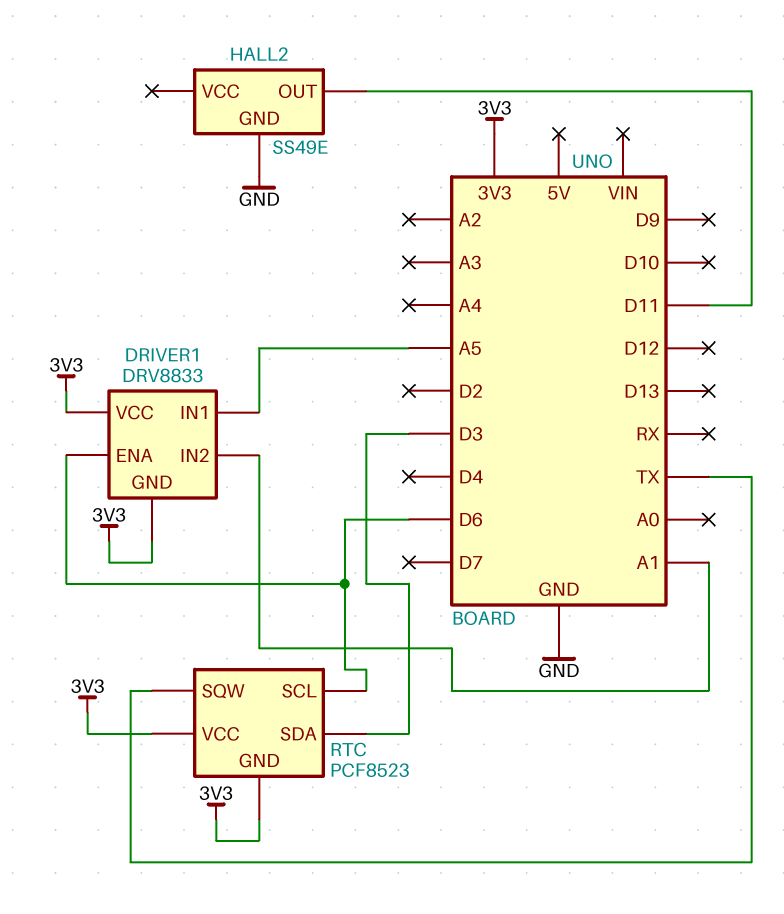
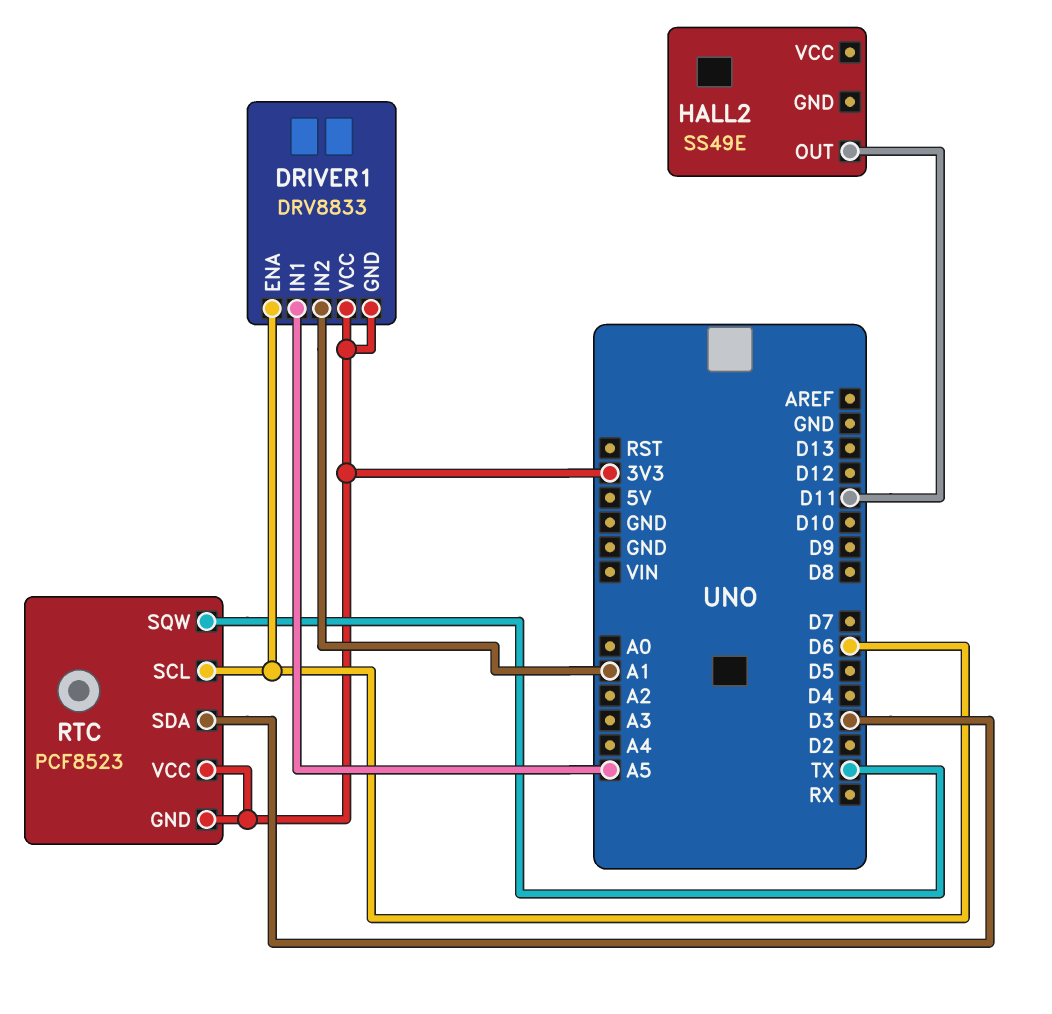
HALL2 pin GND: GND -> none

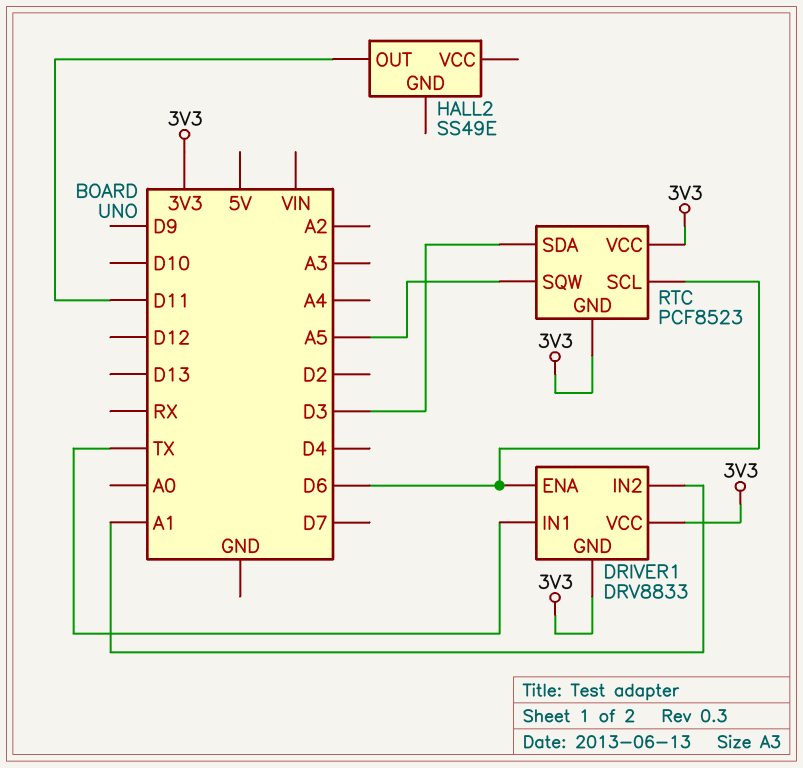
DRIVER1 pin IN1: A5 -> TX
RTC pin SQW: TX -> A5

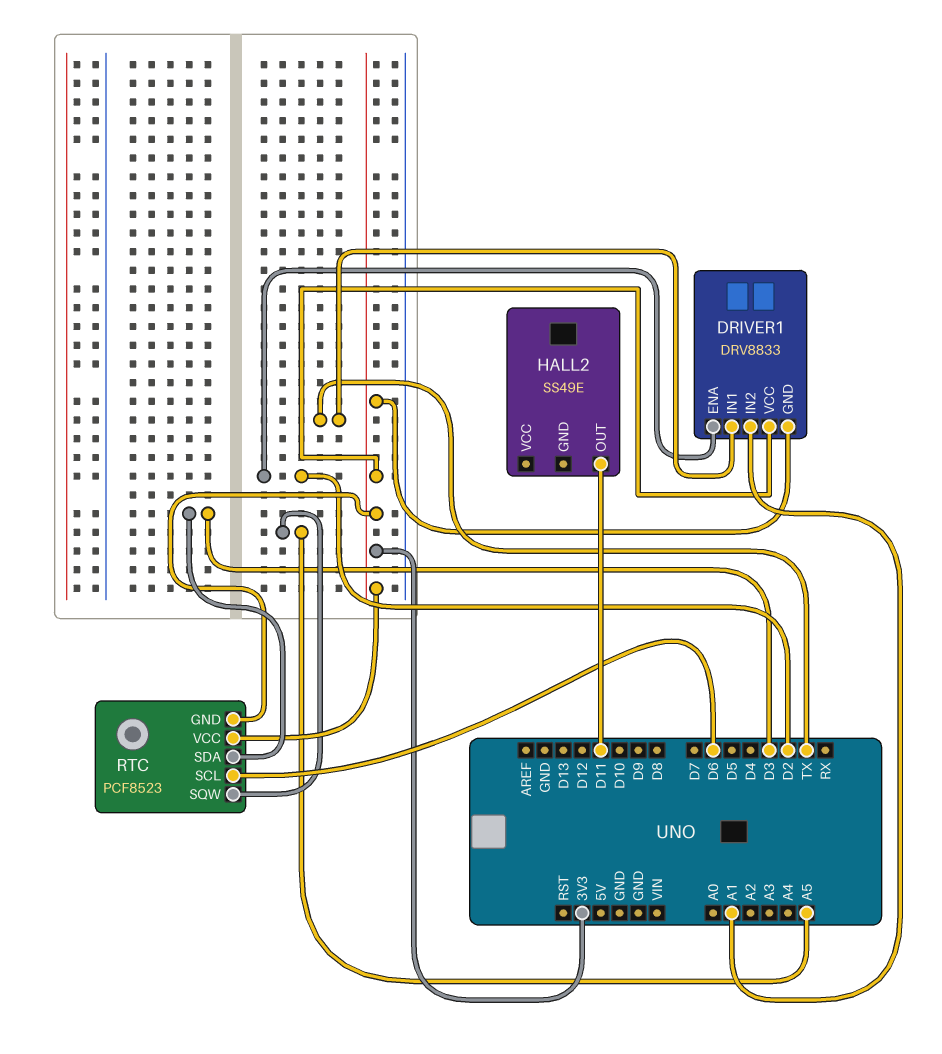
DRIVER1 pin ENA: D6 -> D2

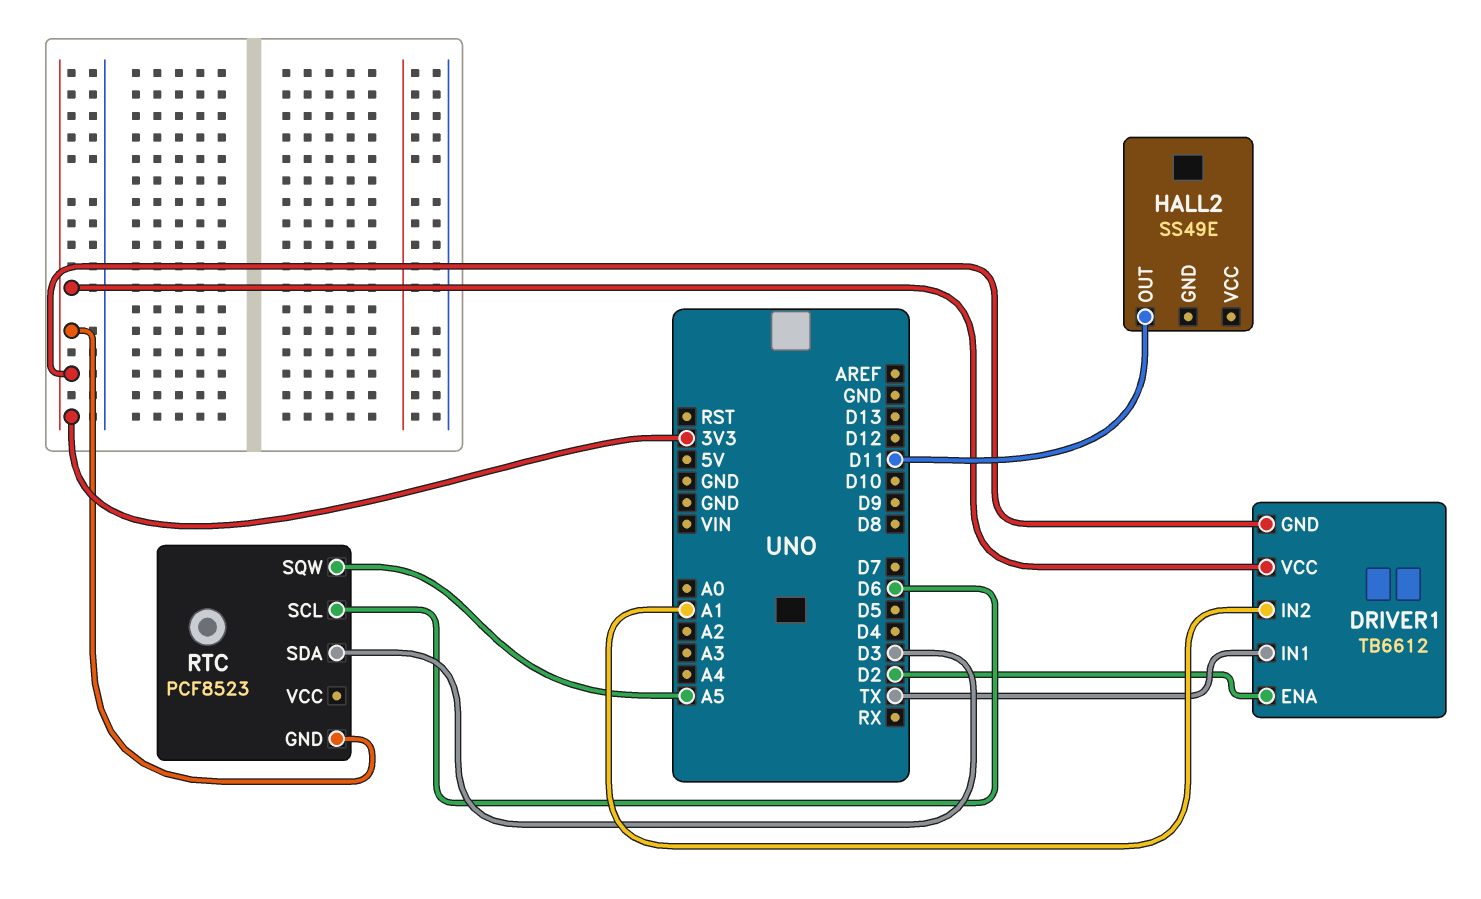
DRIVER1: DRV8833 -> TB6612
RTC pin VCC: 3V3 -> none

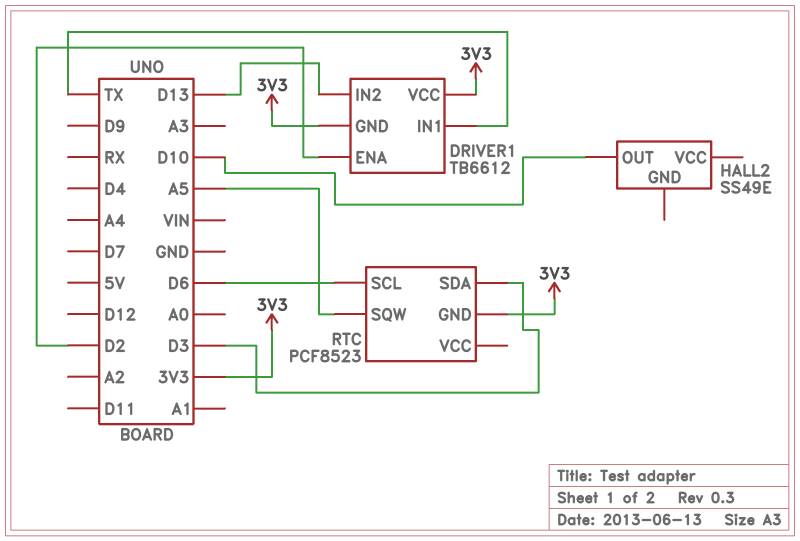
DRIVER1 pin IN2: A1 -> D13
HALL2 pin OUT: D11 -> D10

